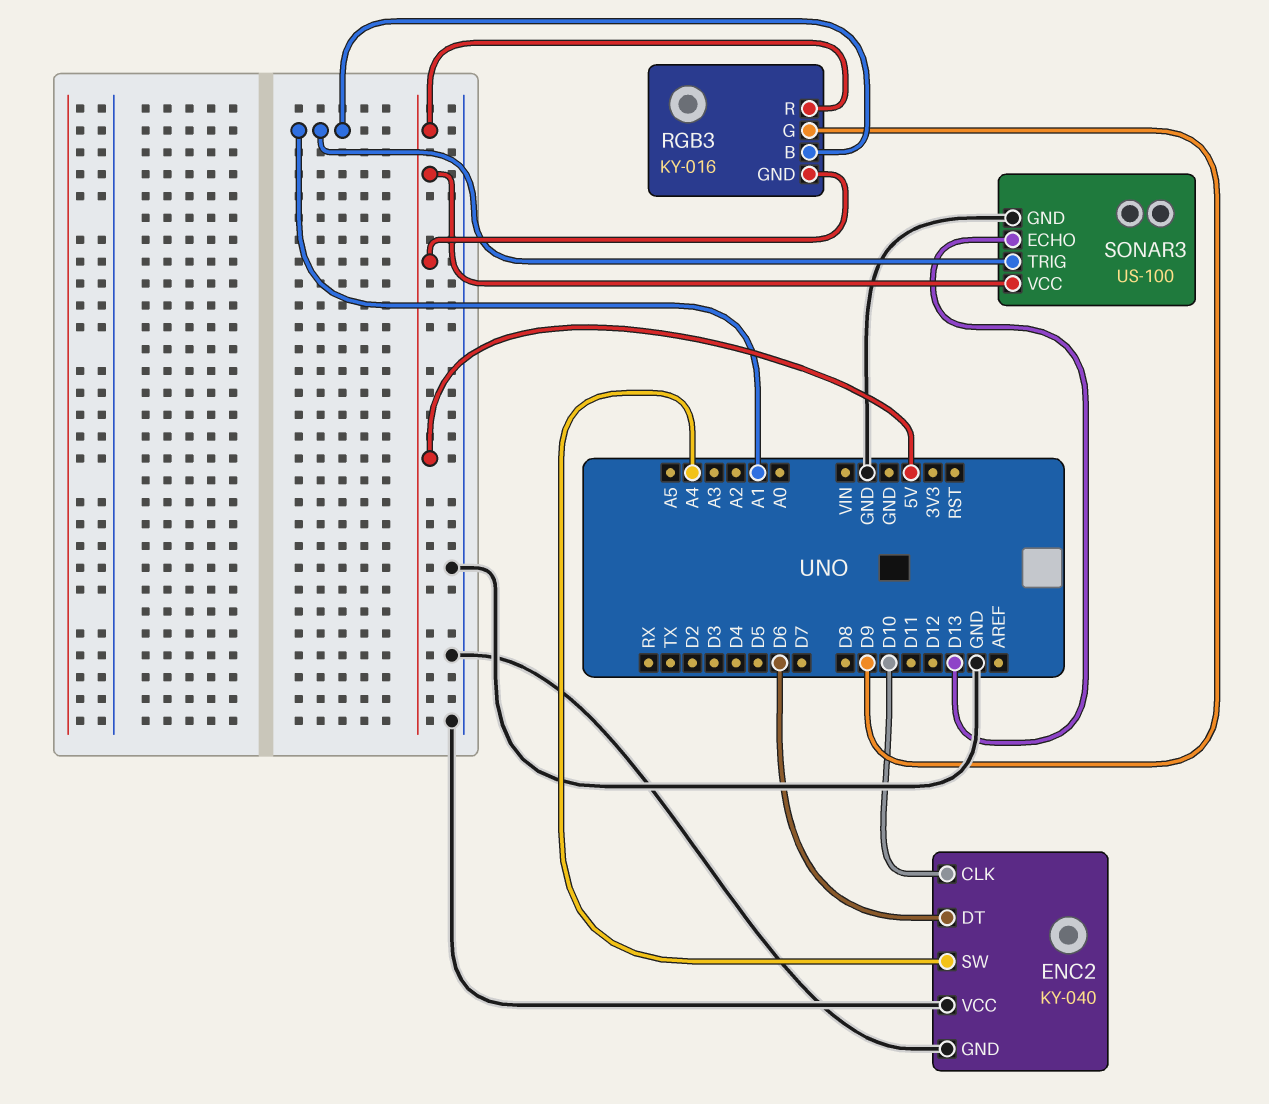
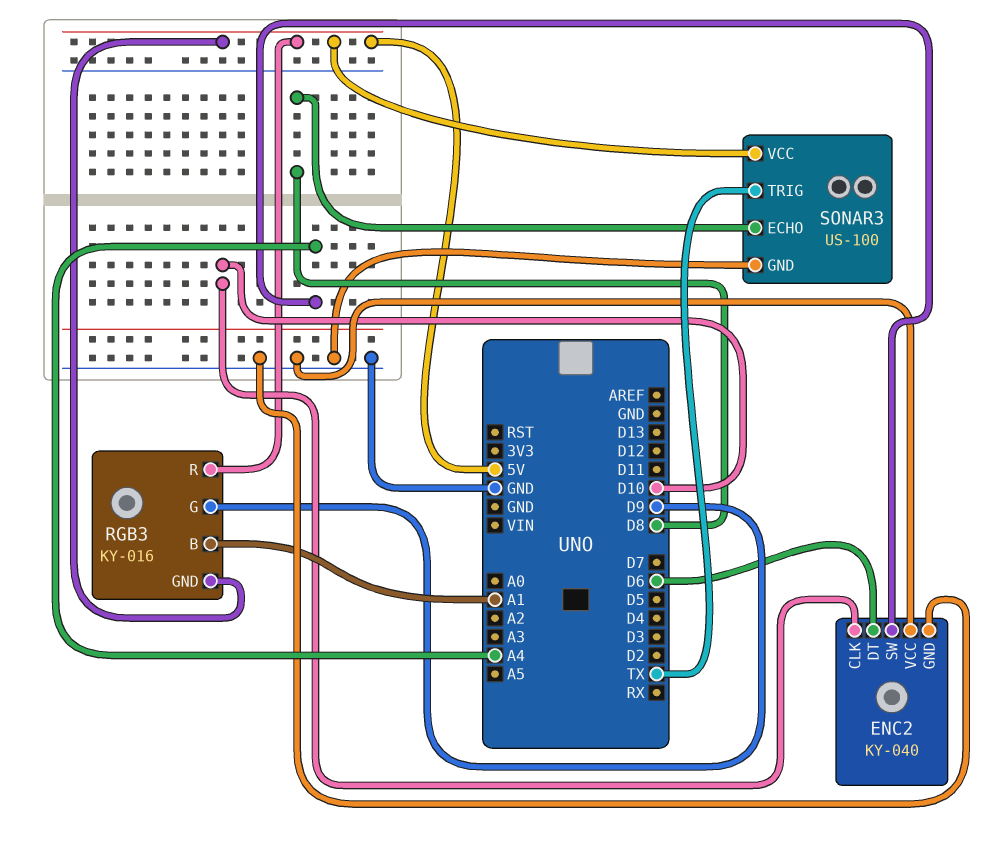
SONAR3 pin ECHO: D13 -> D8
SONAR3 pin TRIG: A1 -> TX

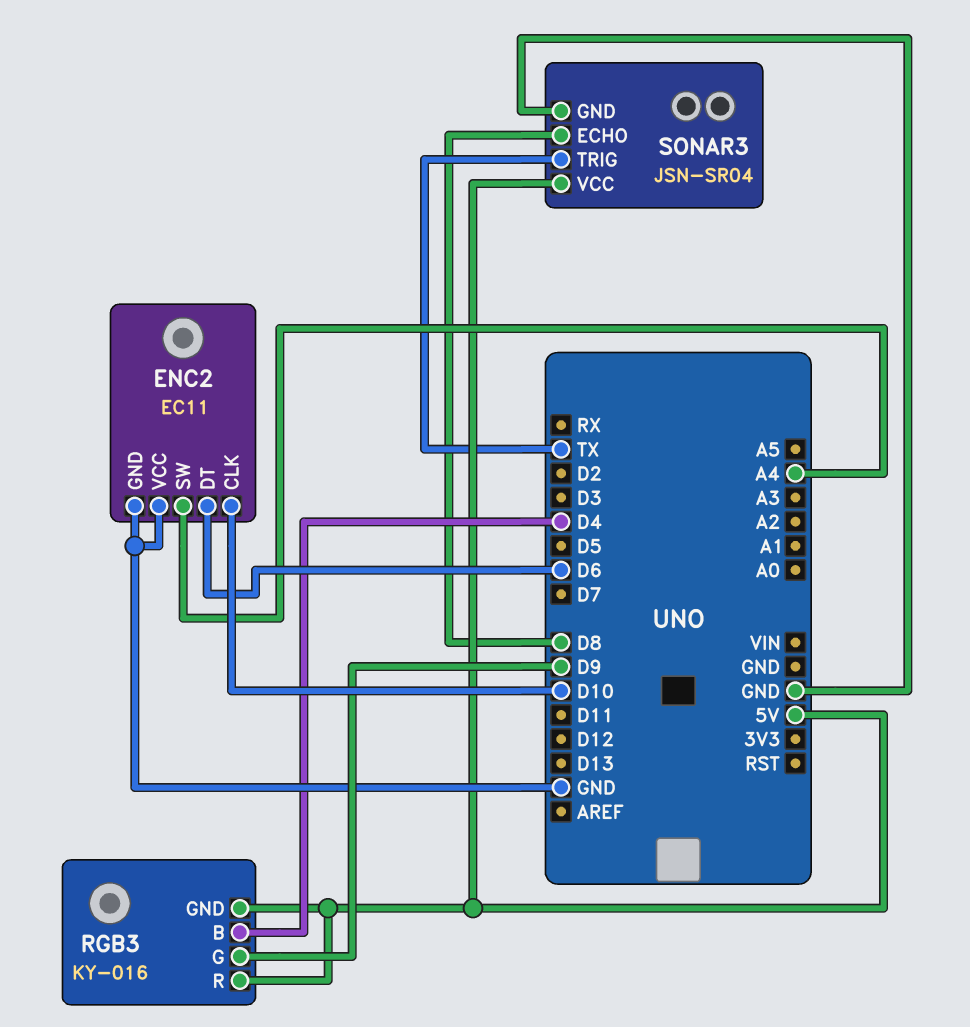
ENC2: KY-040 -> EC11
RGB3 pin B: A1 -> D4
SONAR3: US-100 -> JSN-SR04

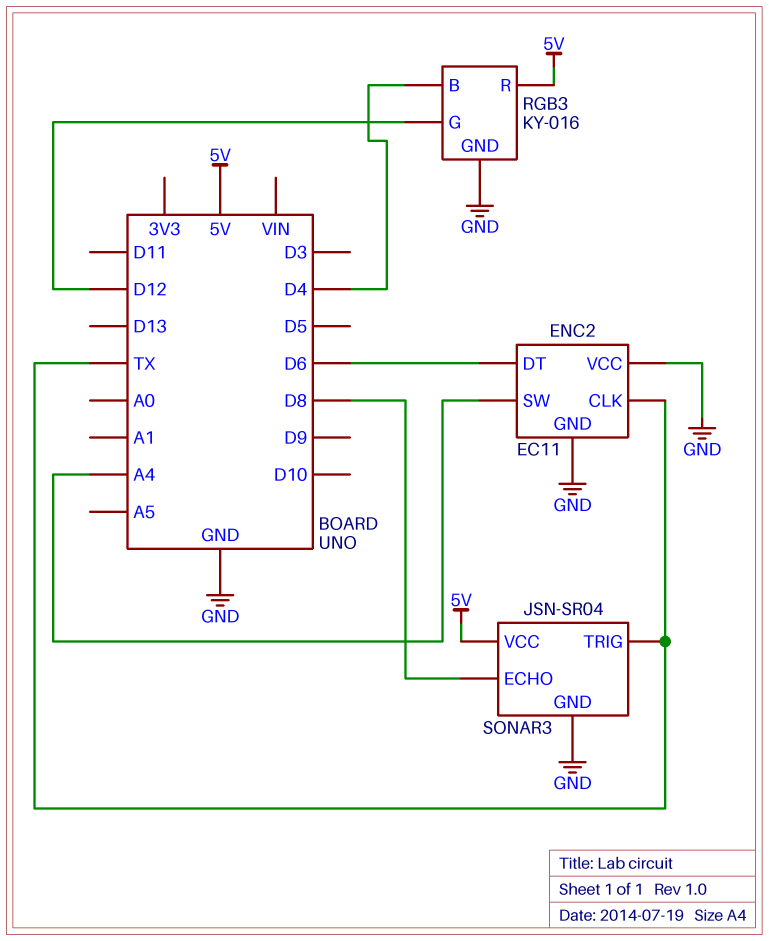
ENC2 pin CLK: D10 -> TX
RGB3 pin G: D9 -> D12
RGB3 pin GND: 5V -> GND

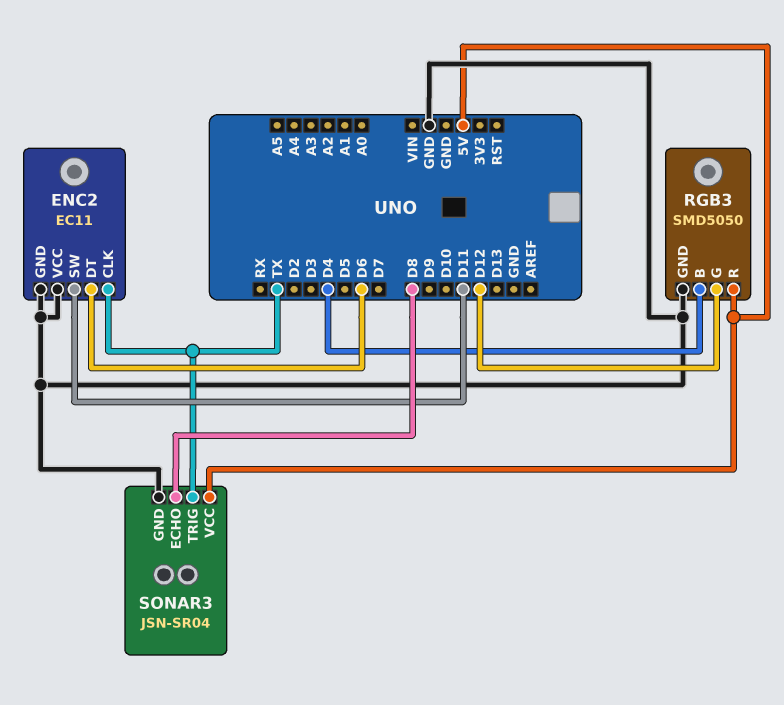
ENC2 pin SW: A4 -> D11
RGB3: KY-016 -> SMD5050

